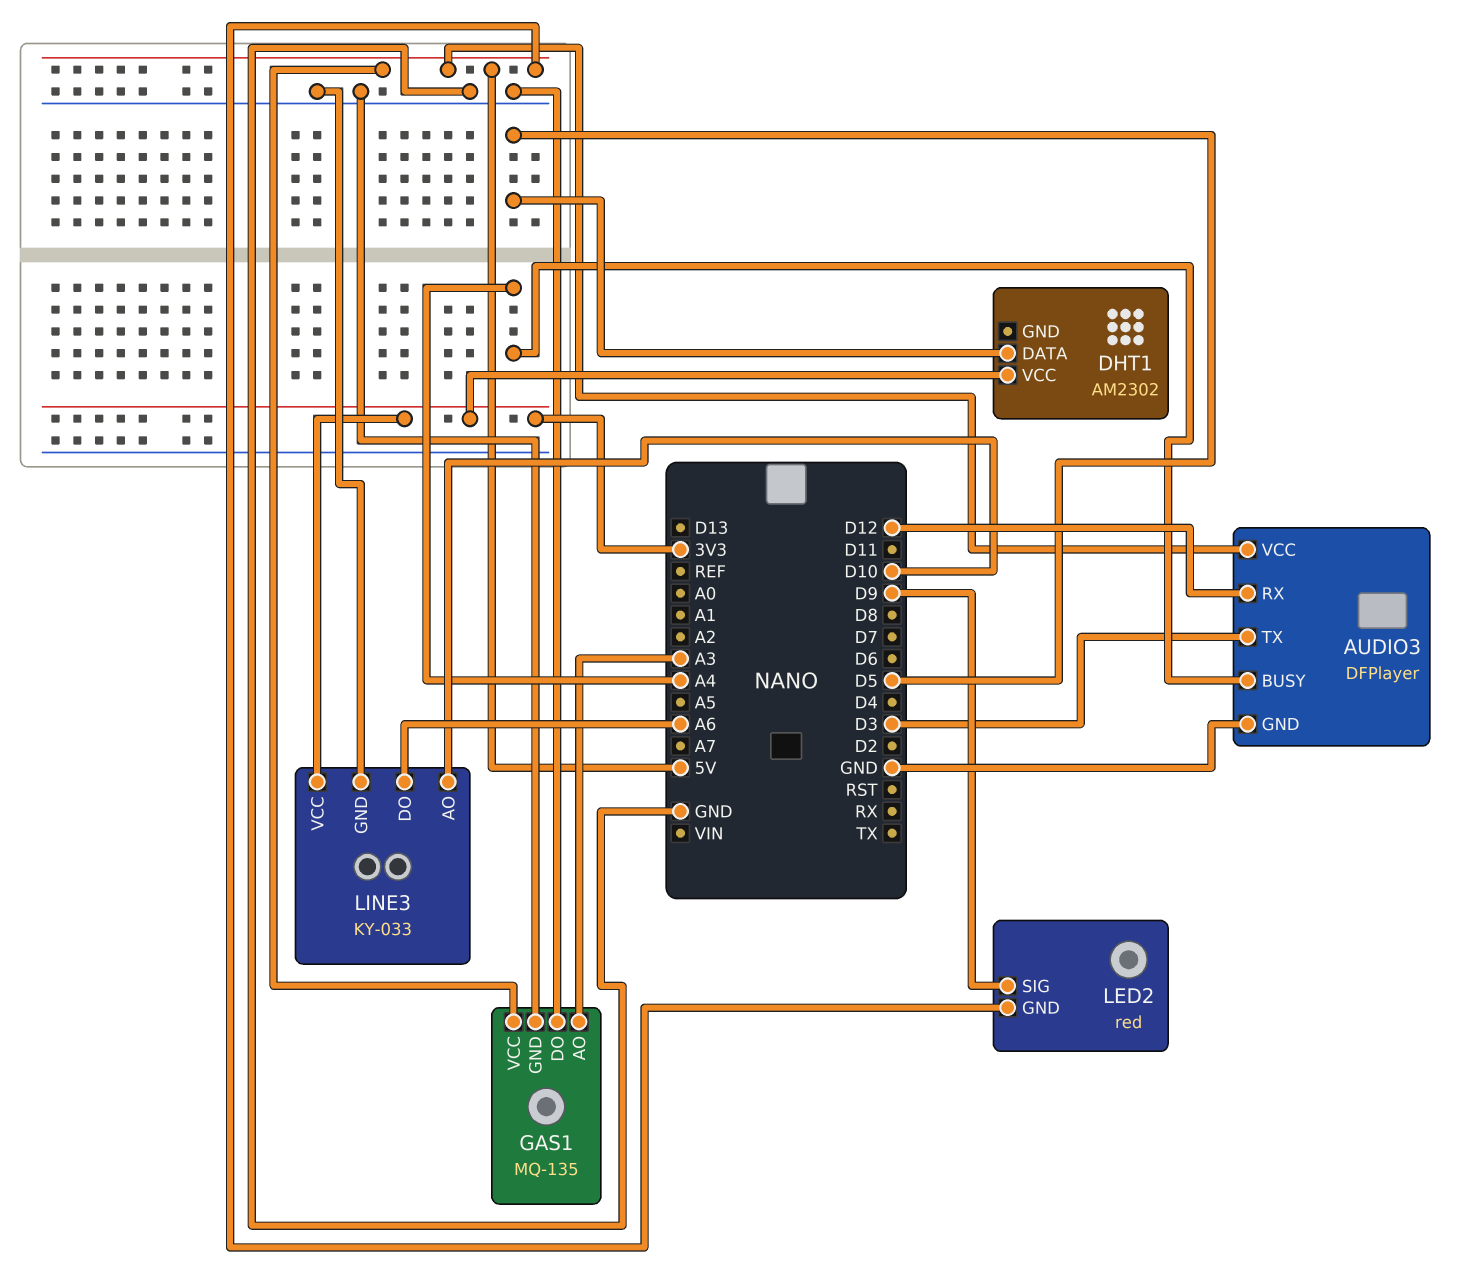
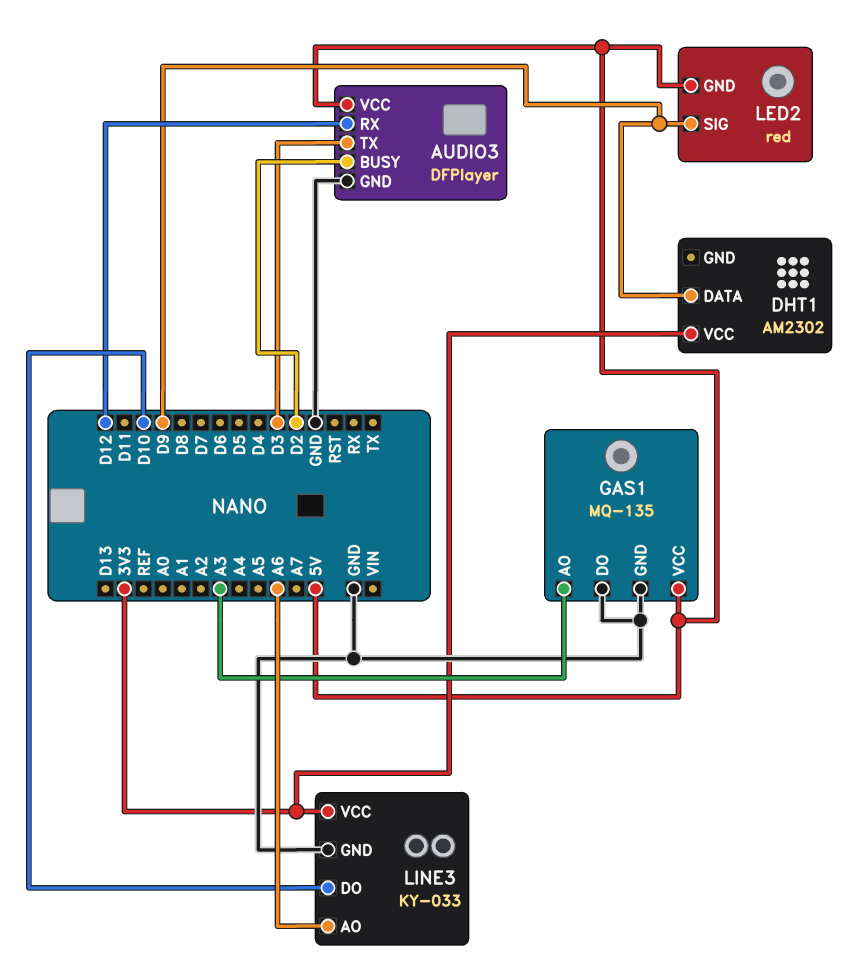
AUDIO3 pin BUSY: A4 -> D2
DHT1 pin DATA: D5 -> D9
LINE3 pin AO: D10 -> A6
LINE3 pin DO: A6 -> D10

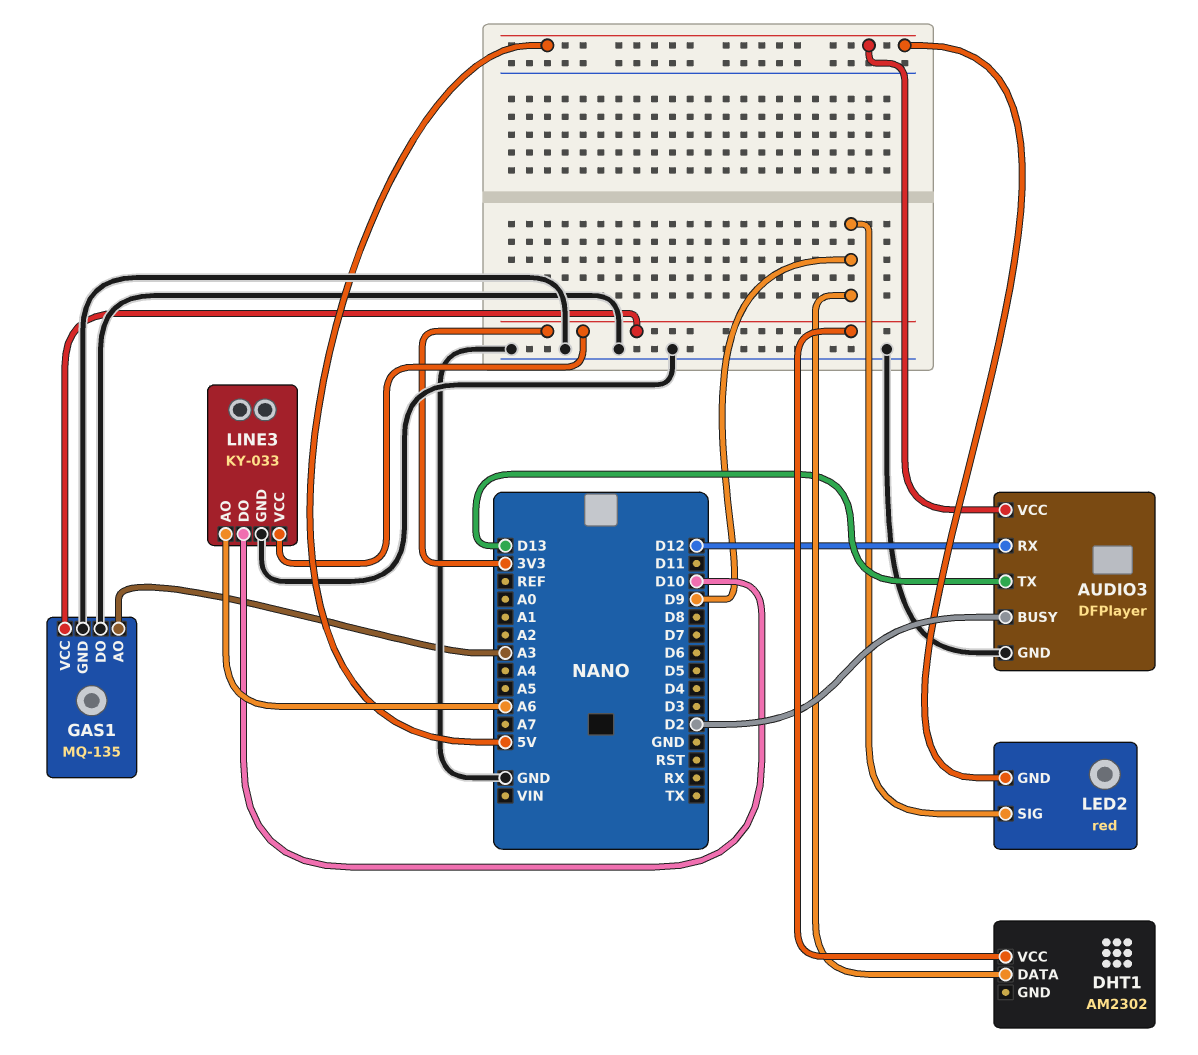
AUDIO3 pin TX: D3 -> D13
GAS1 pin VCC: 5V -> 3V3

